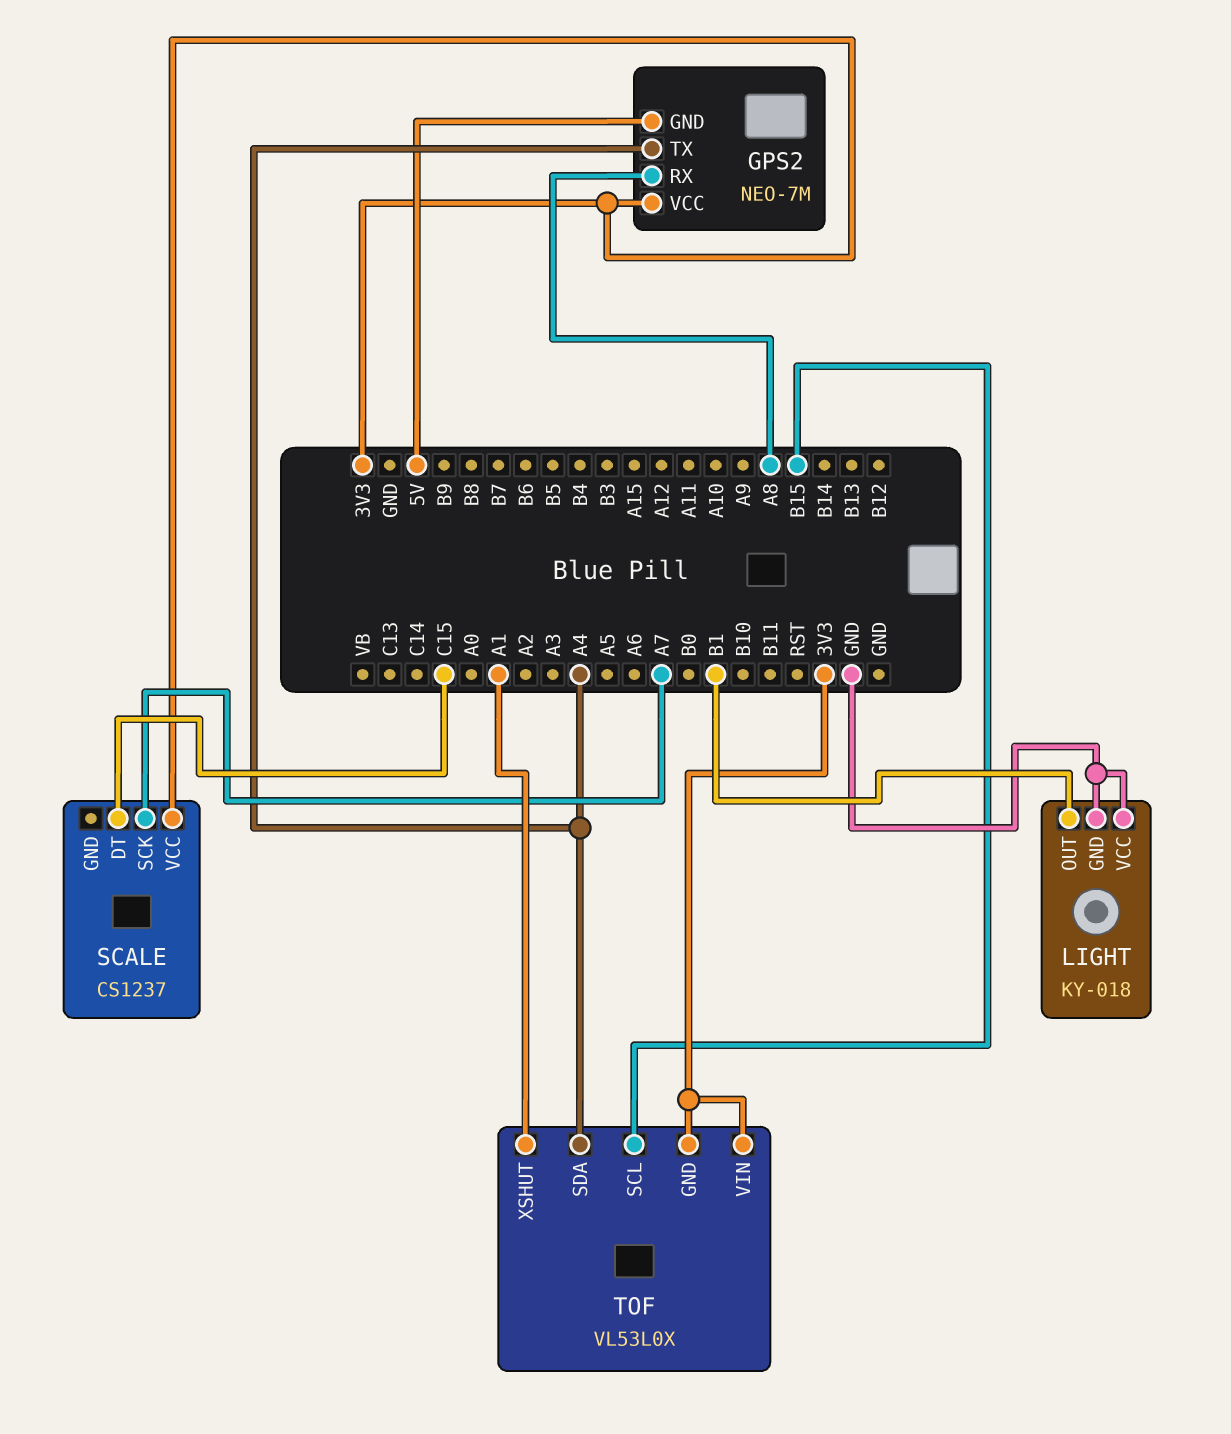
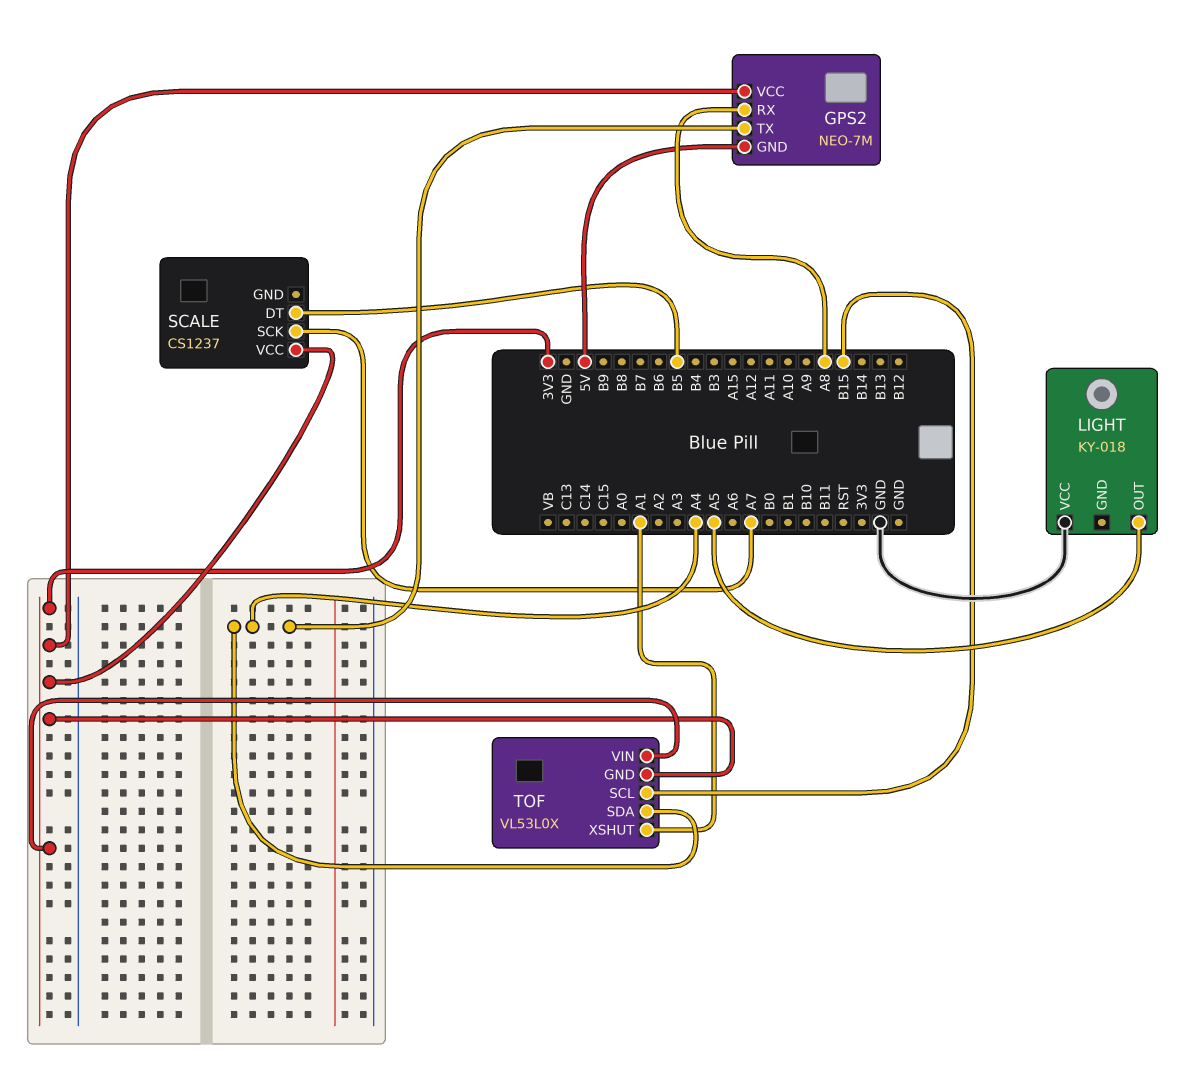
LIGHT pin GND: GND -> none
LIGHT pin OUT: B1 -> A5
SCALE pin DT: C15 -> B5

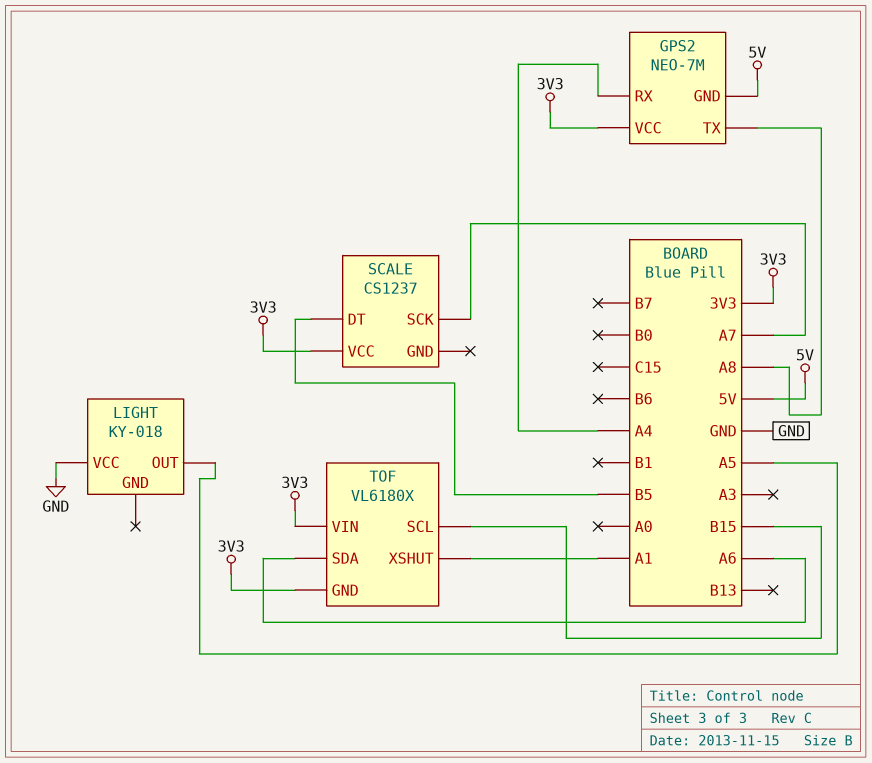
GPS2 pin RX: A8 -> A4
GPS2 pin TX: A4 -> A8
TOF: VL53L0X -> VL6180X
TOF pin SDA: A4 -> A6

